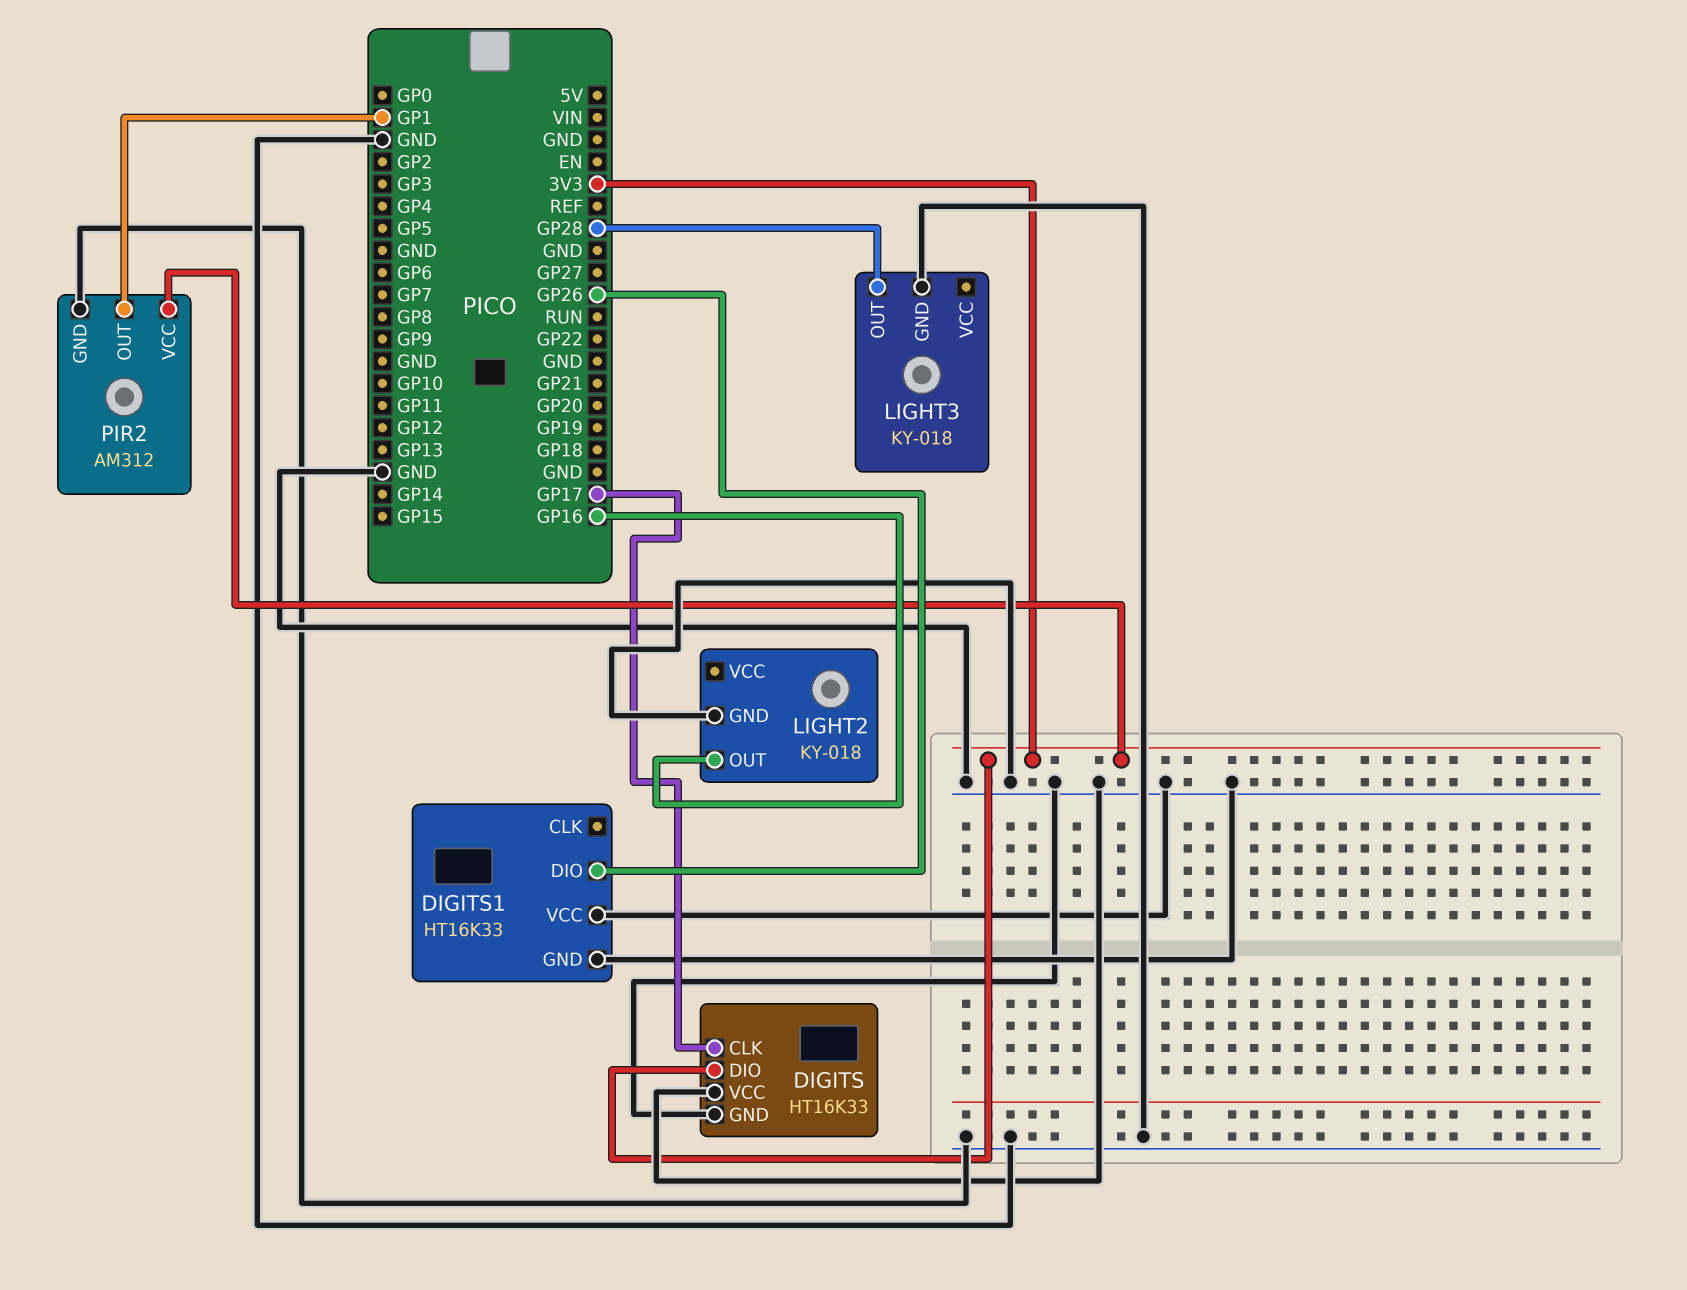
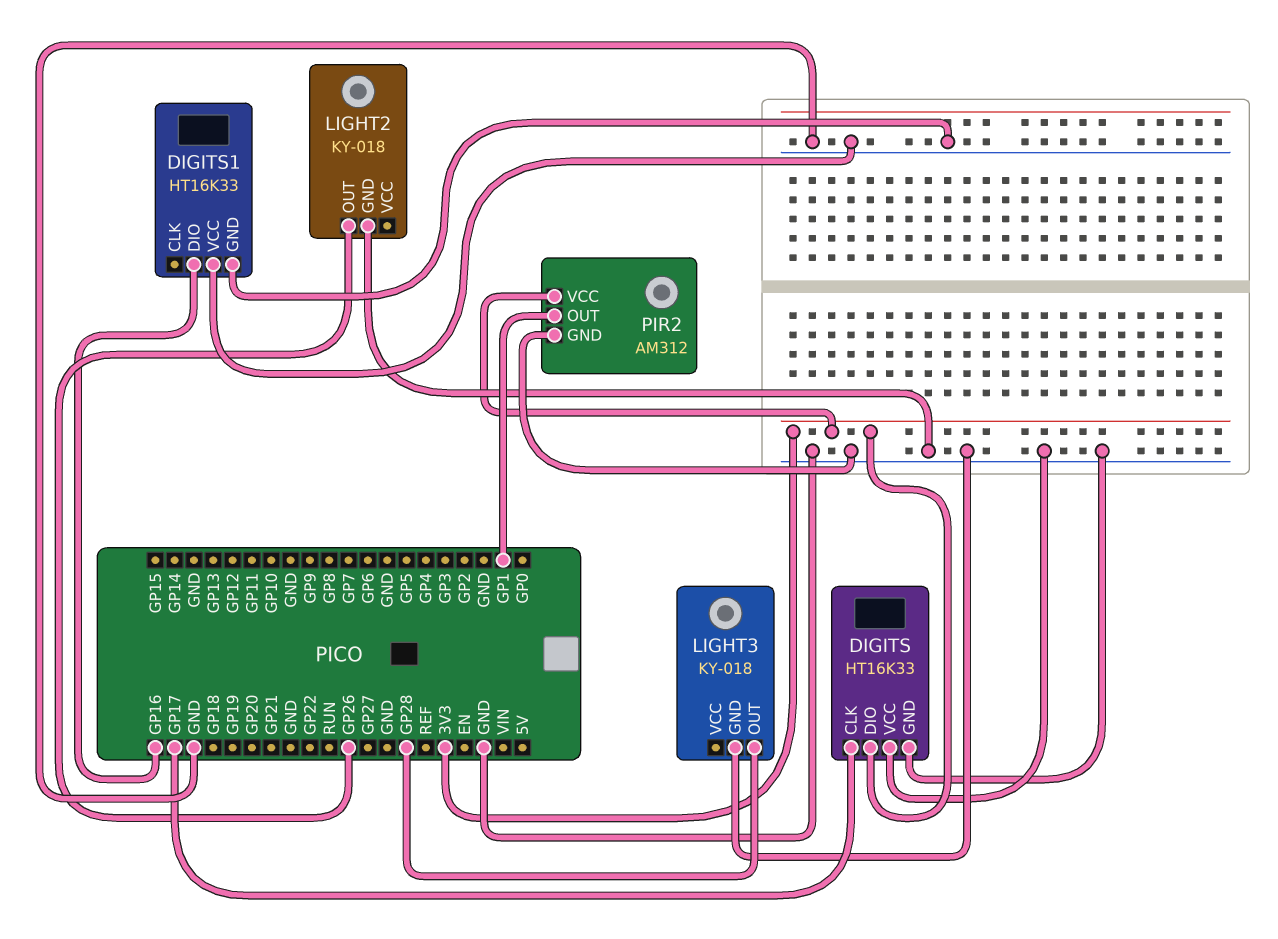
DIGITS1 pin DIO: GP26 -> GP16
LIGHT2 pin OUT: GP16 -> GP26

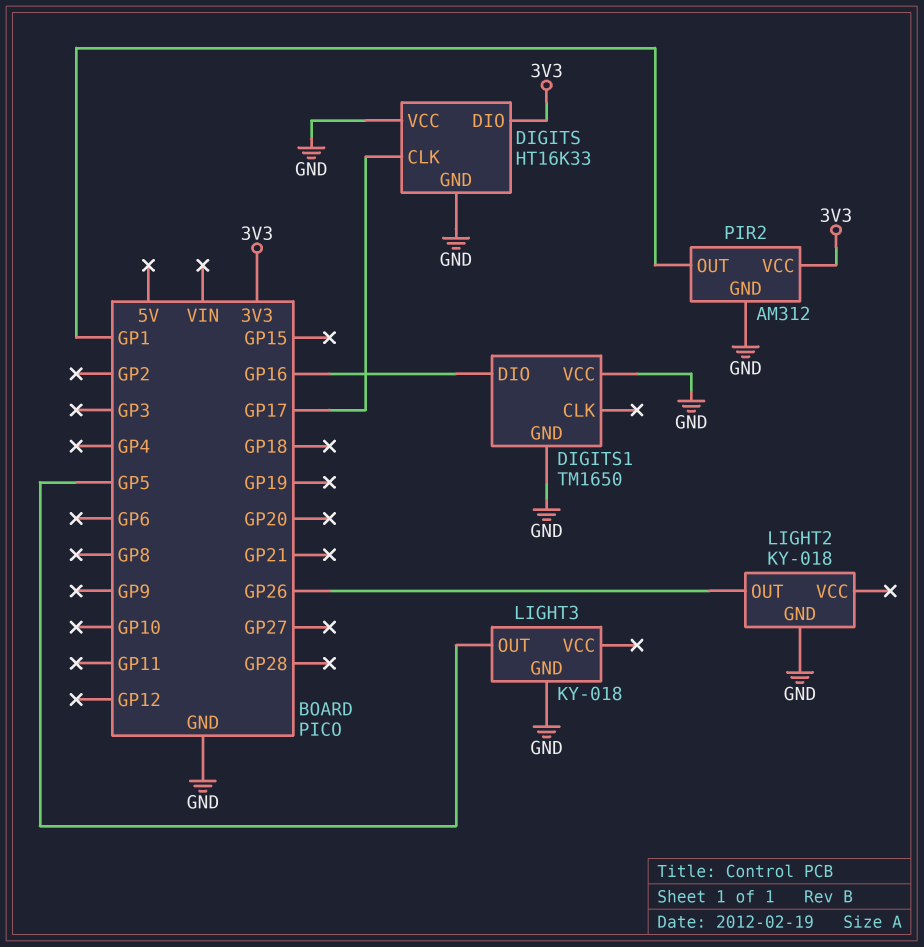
DIGITS1: HT16K33 -> TM1650
LIGHT3 pin OUT: GP28 -> GP5

